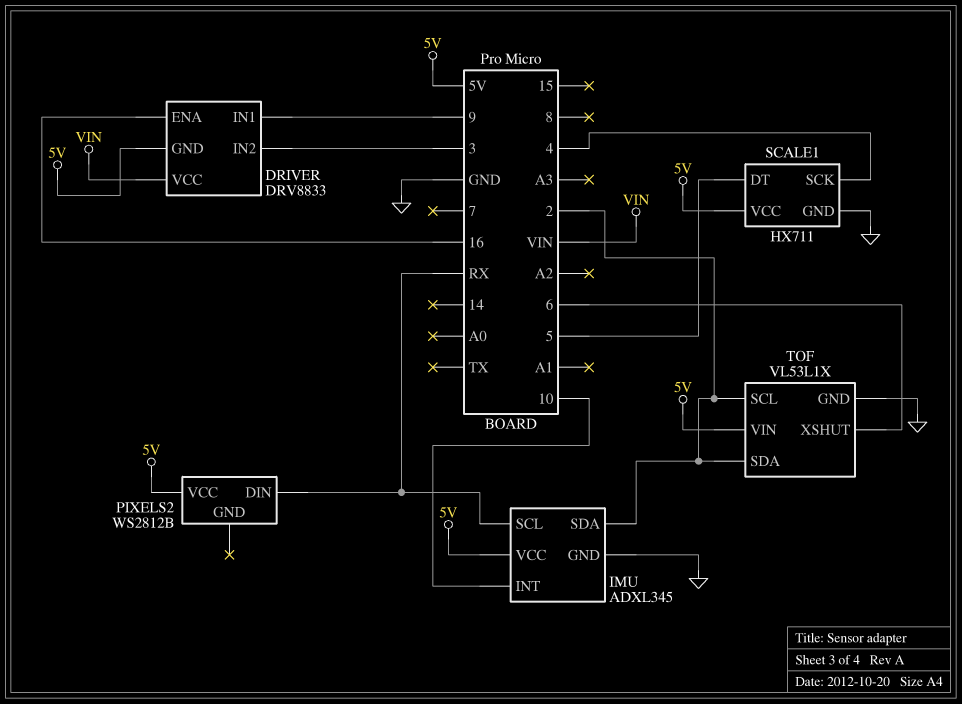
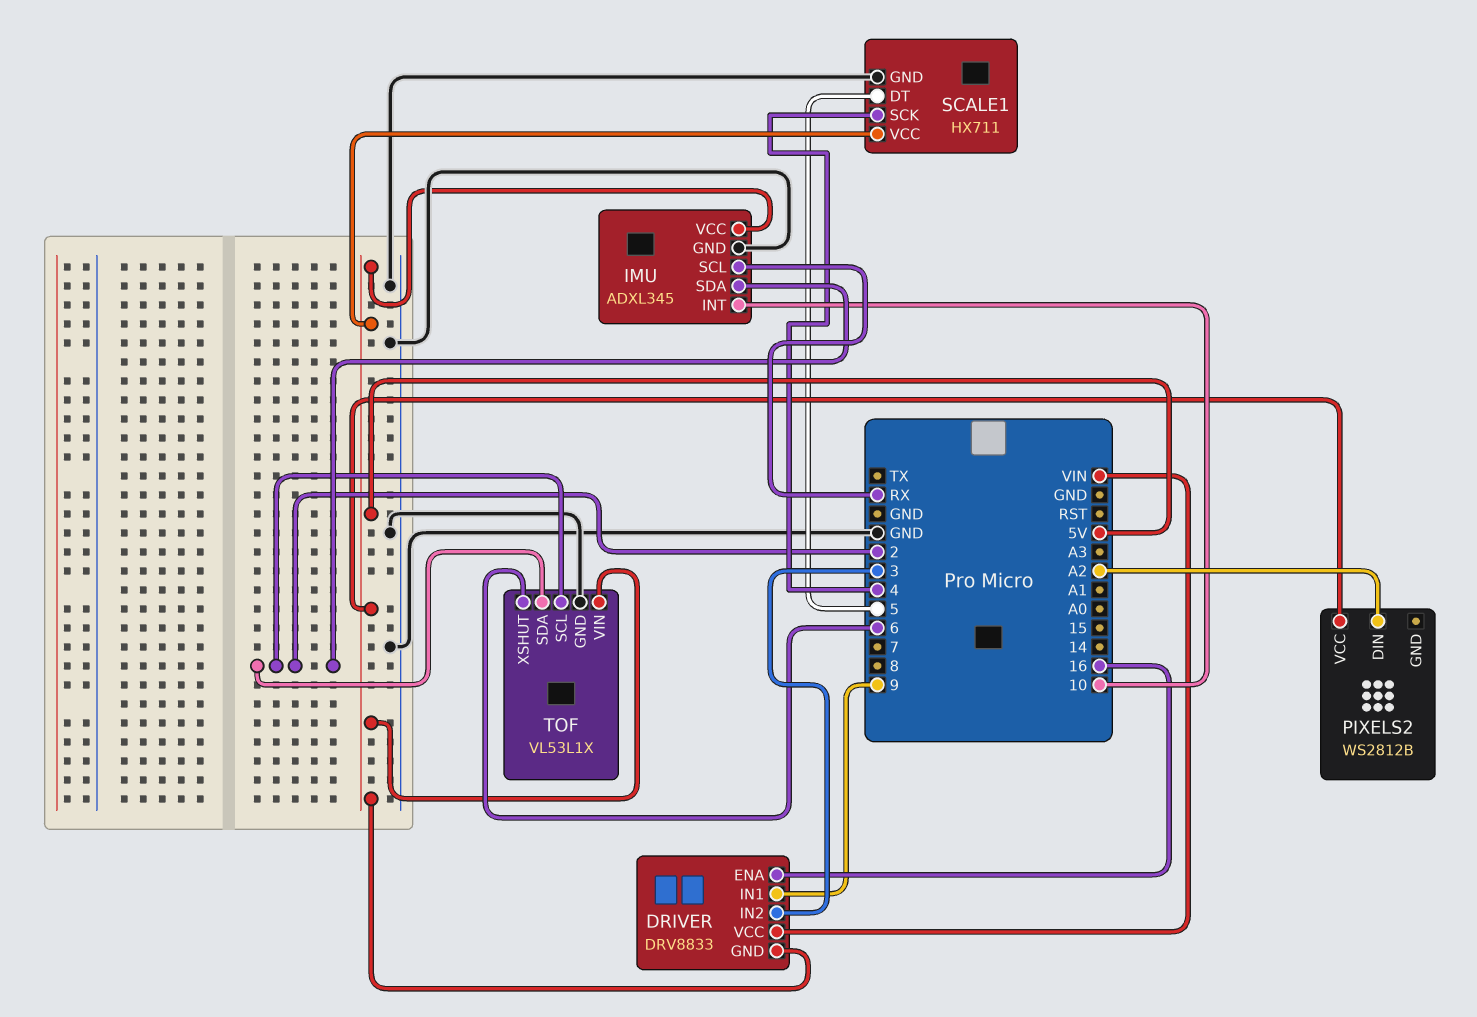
PIXELS2 pin DIN: RX -> A2

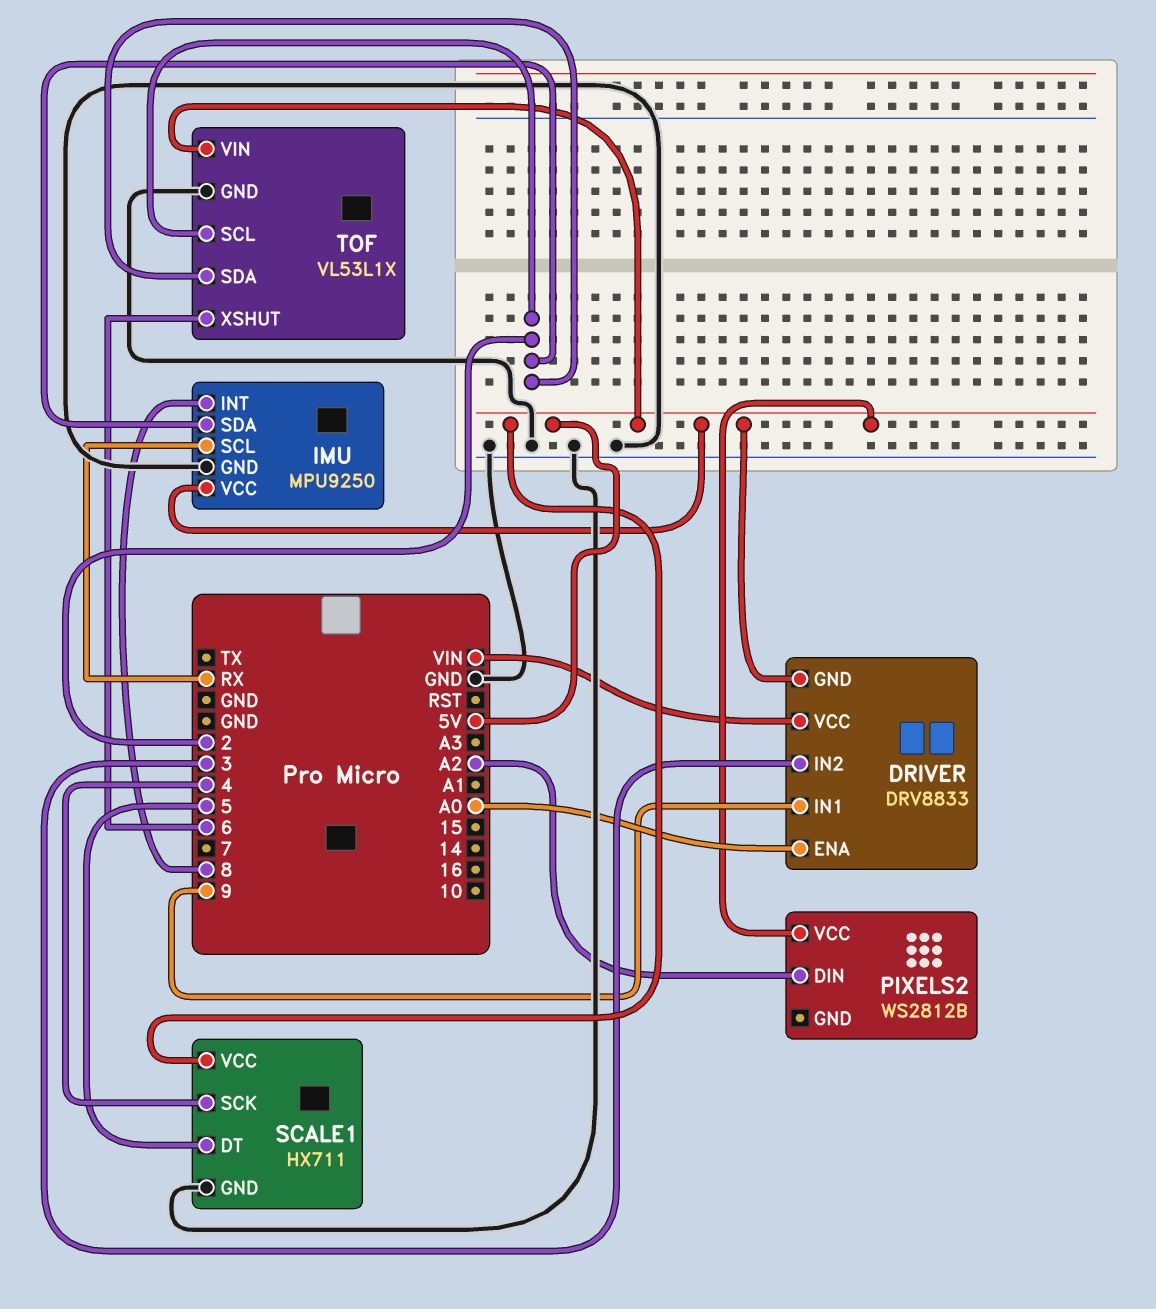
DRIVER pin ENA: 16 -> A0
IMU: ADXL345 -> MPU9250
IMU pin INT: 10 -> 8

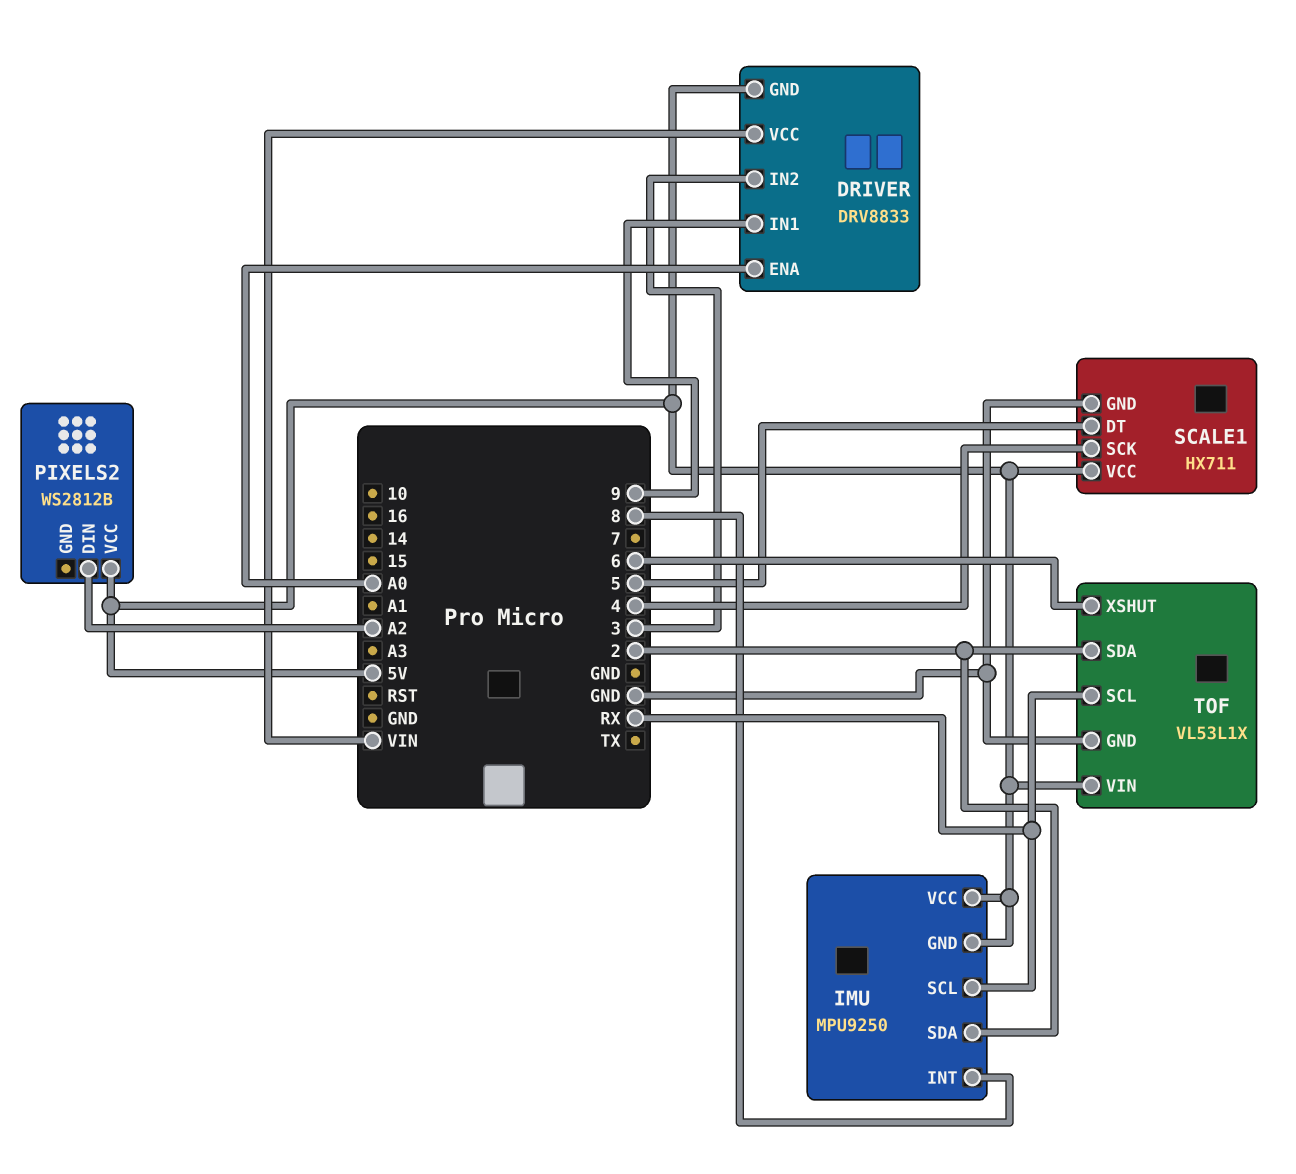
IMU pin GND: GND -> 5V
TOF pin SCL: 2 -> RX

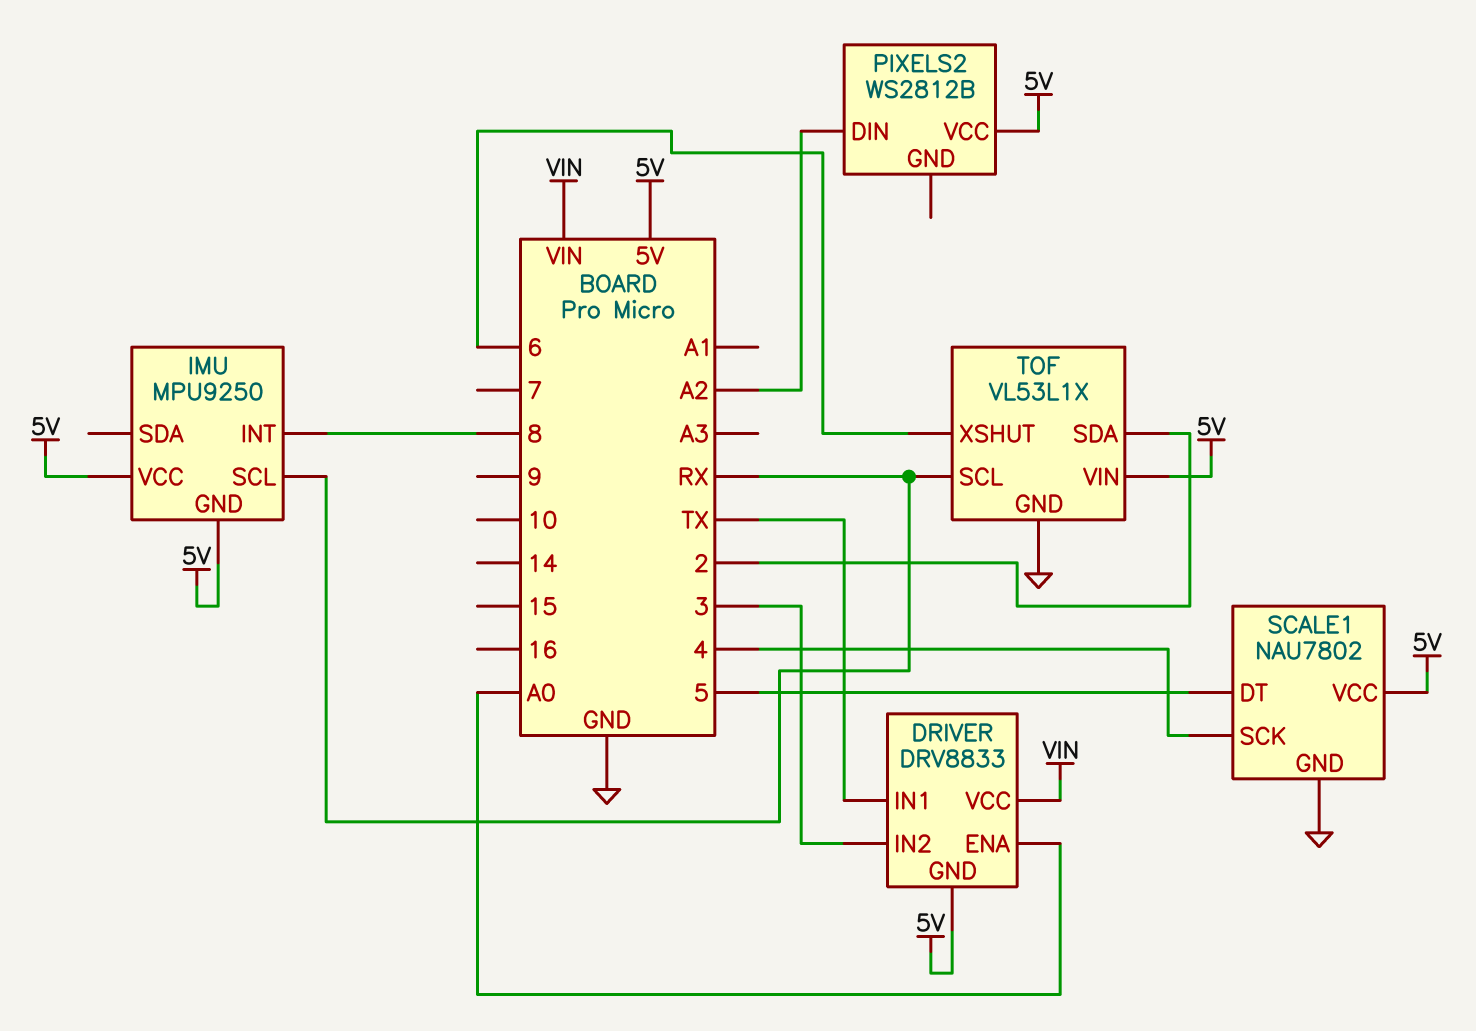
DRIVER pin IN1: 9 -> TX
IMU pin SDA: 2 -> none
SCALE1: HX711 -> NAU7802

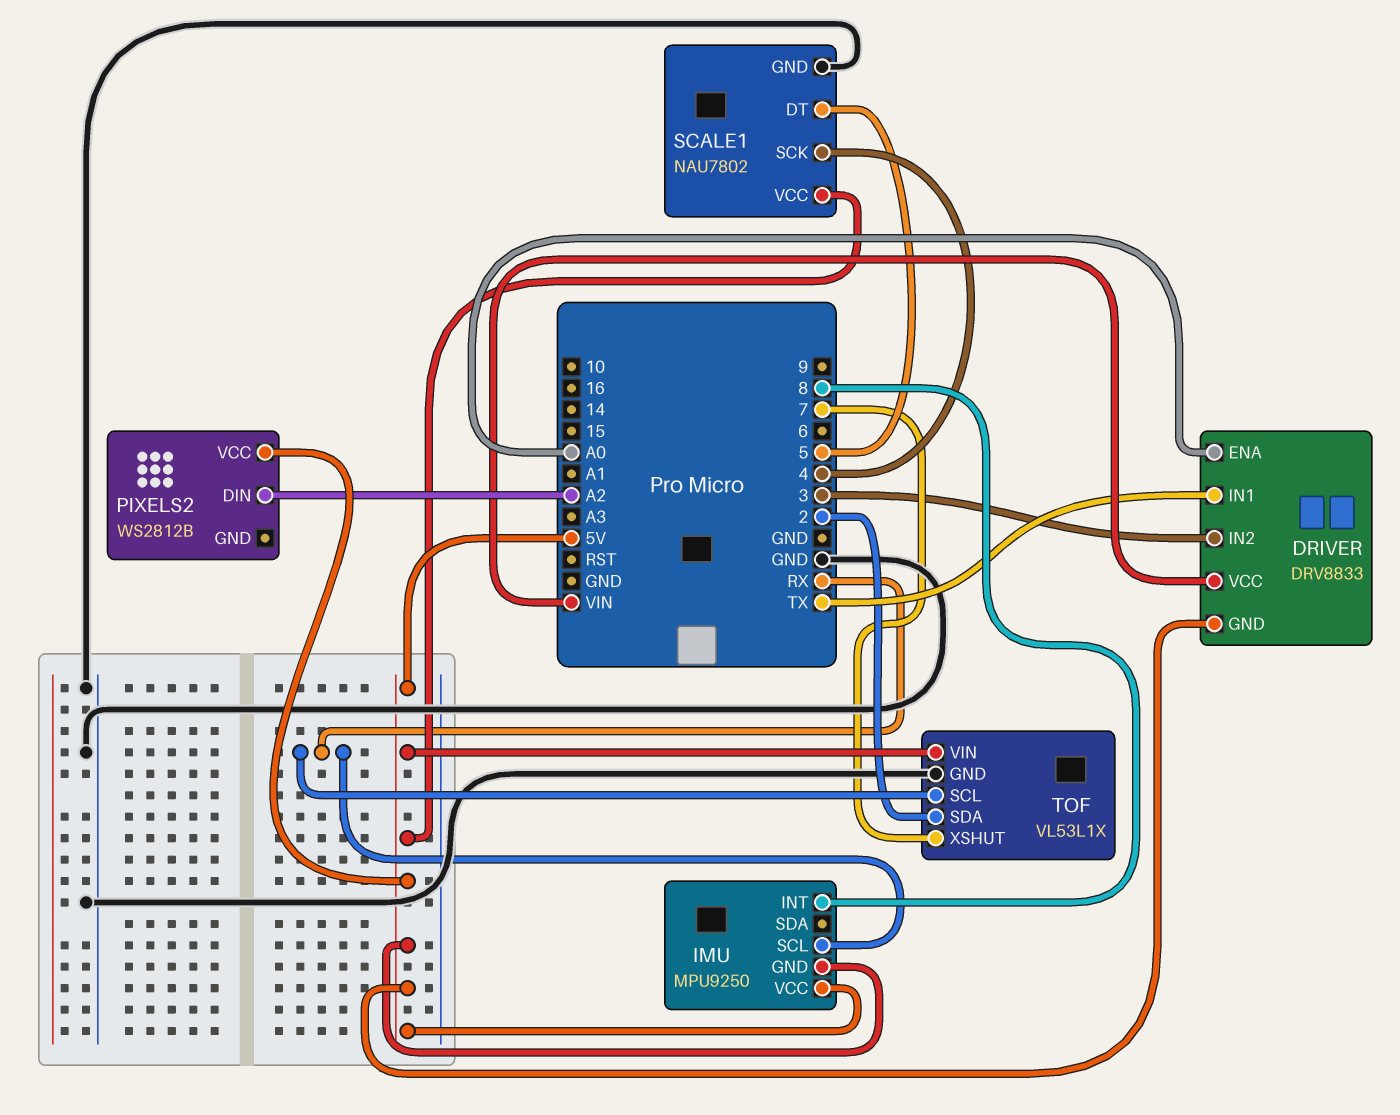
TOF pin XSHUT: 6 -> 7

